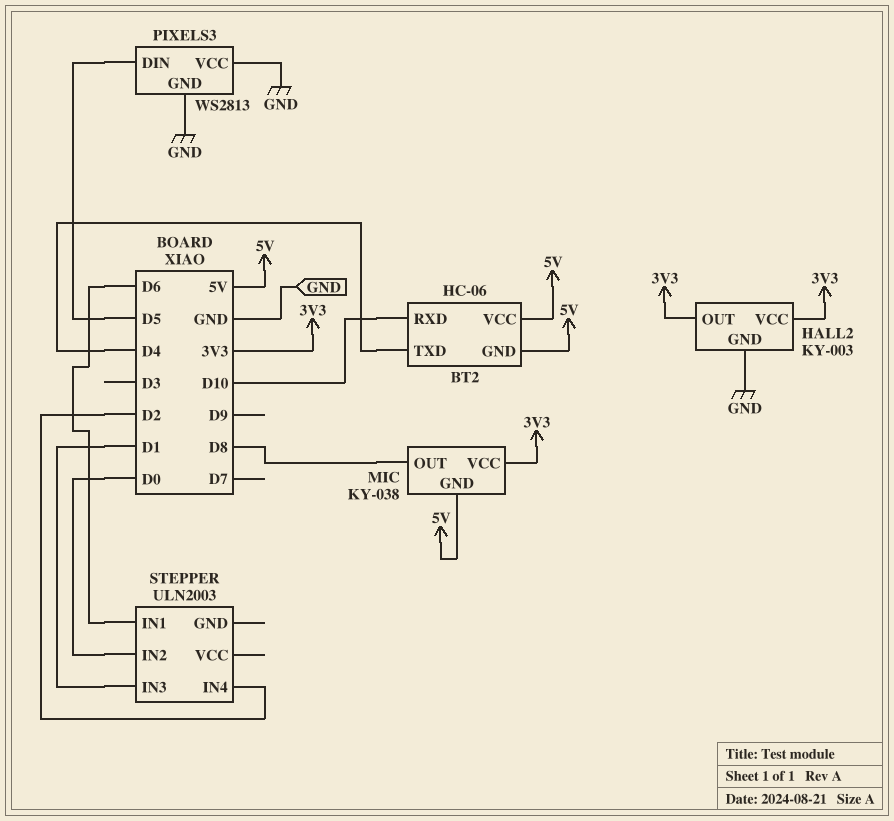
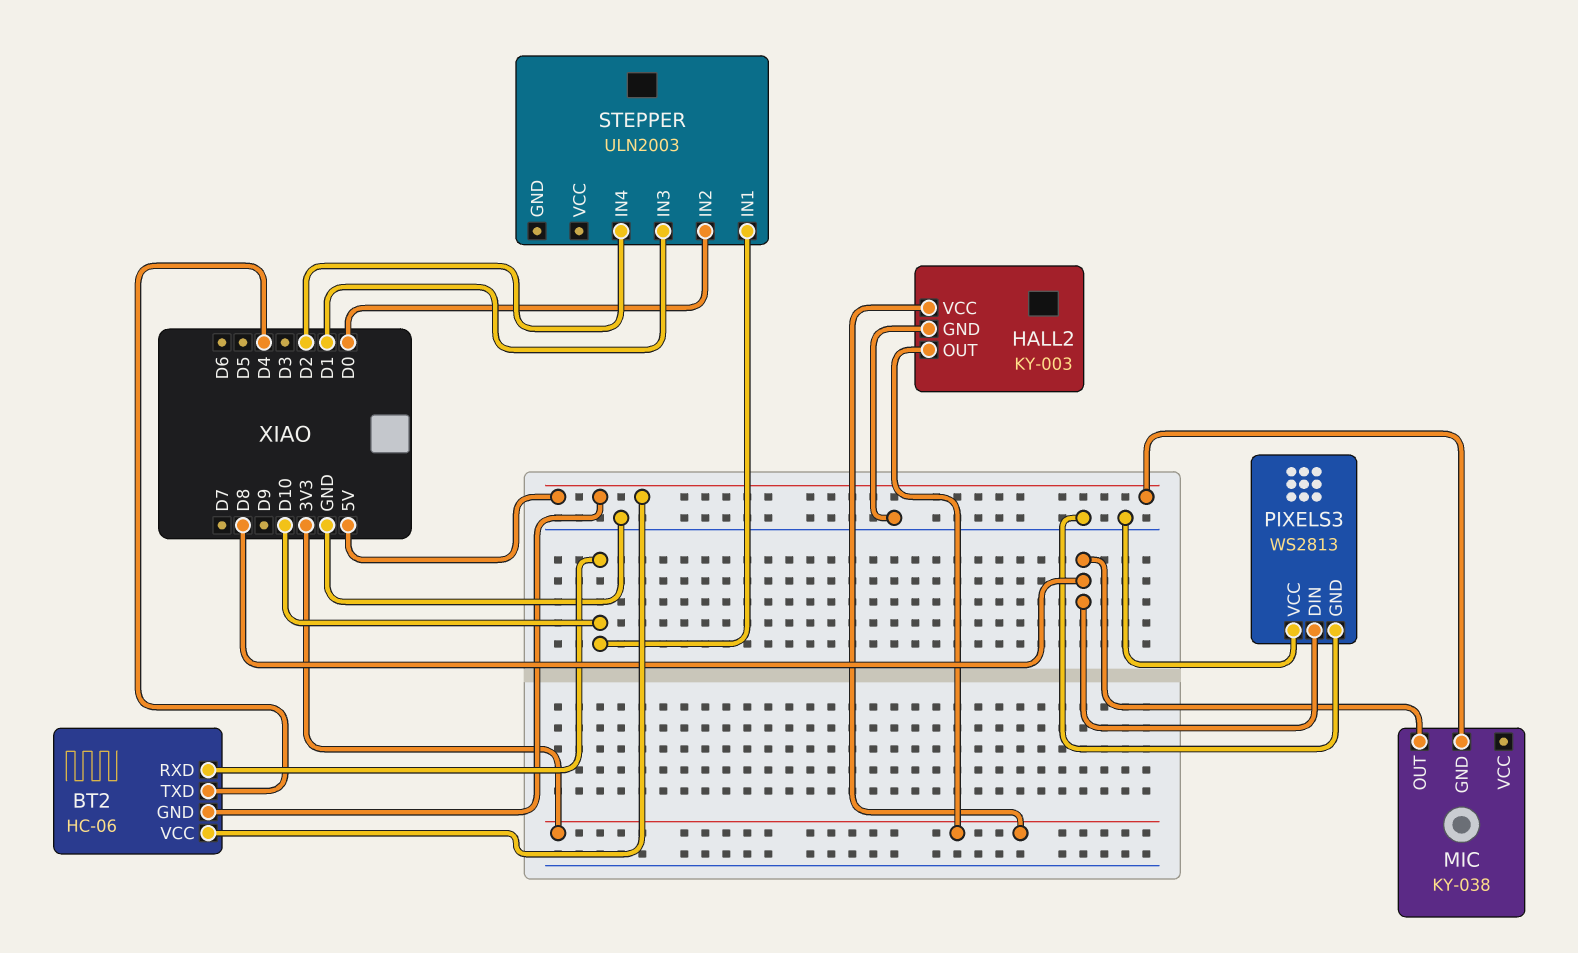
MIC pin VCC: 3V3 -> none
PIXELS3 pin DIN: D5 -> D8
STEPPER pin IN1: D6 -> D10

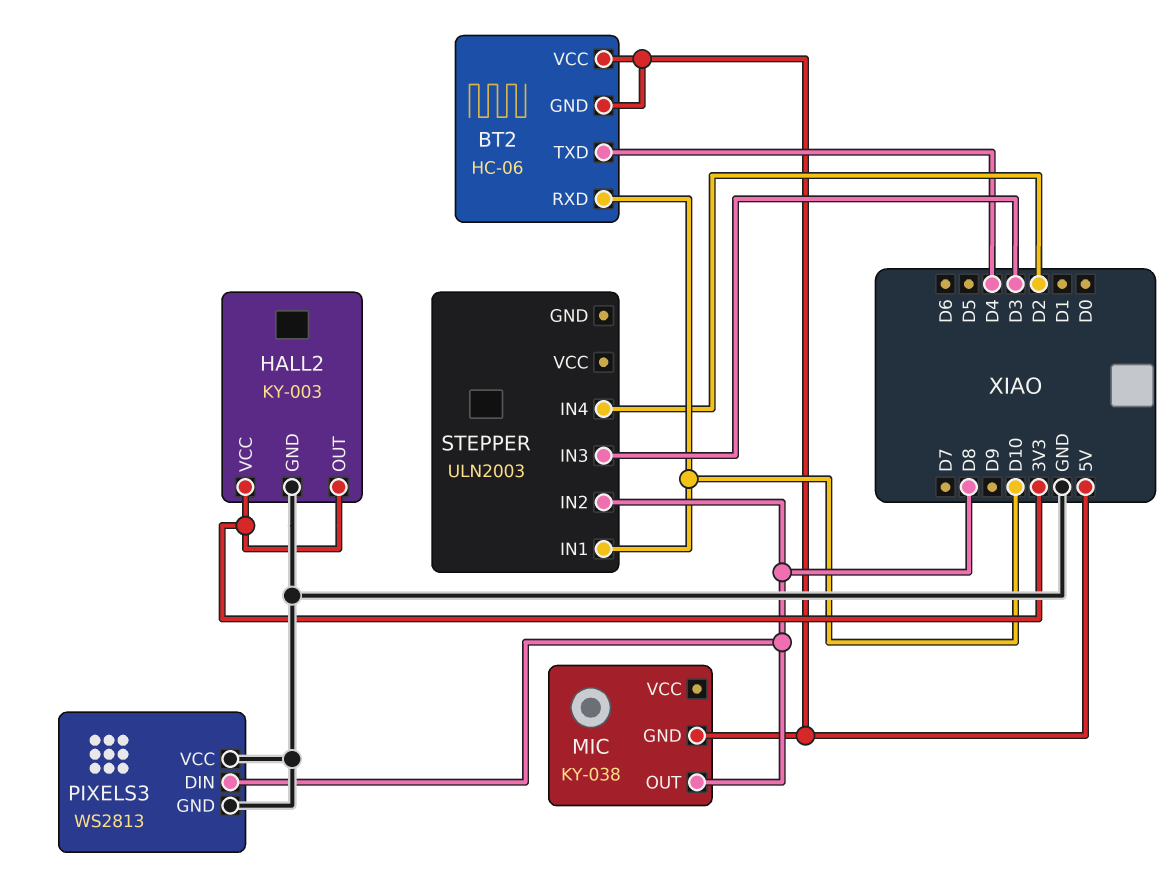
STEPPER pin IN2: D0 -> D8
STEPPER pin IN3: D1 -> D3

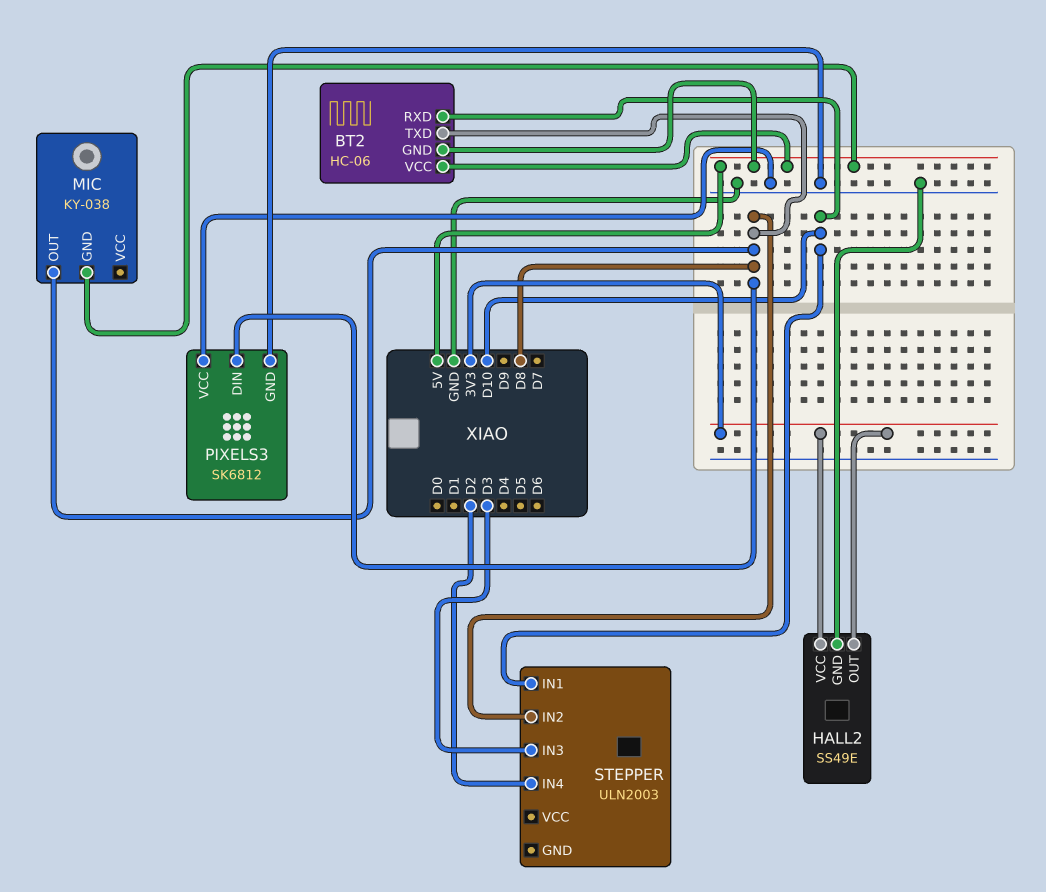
BT2 pin TXD: D4 -> D8
HALL2: KY-003 -> SS49E
PIXELS3: WS2813 -> SK6812

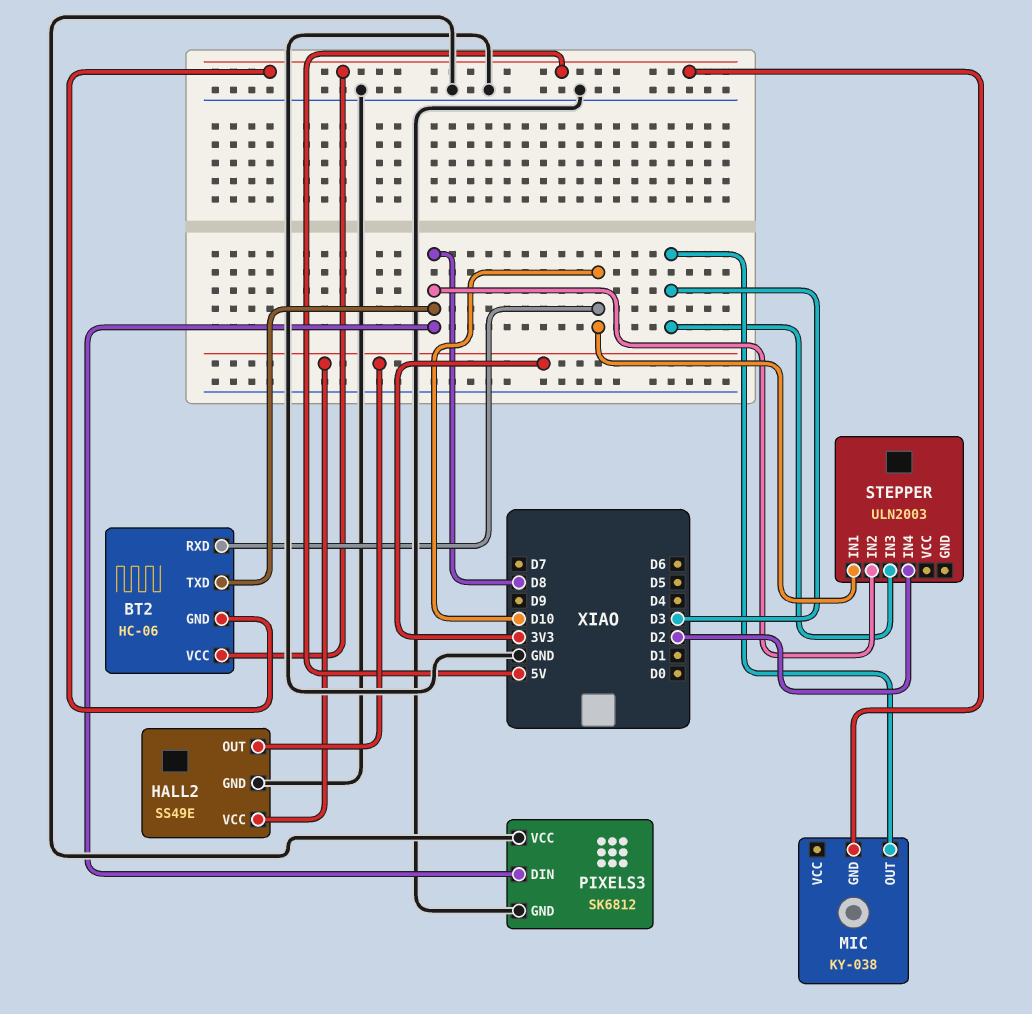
MIC pin OUT: D8 -> D3

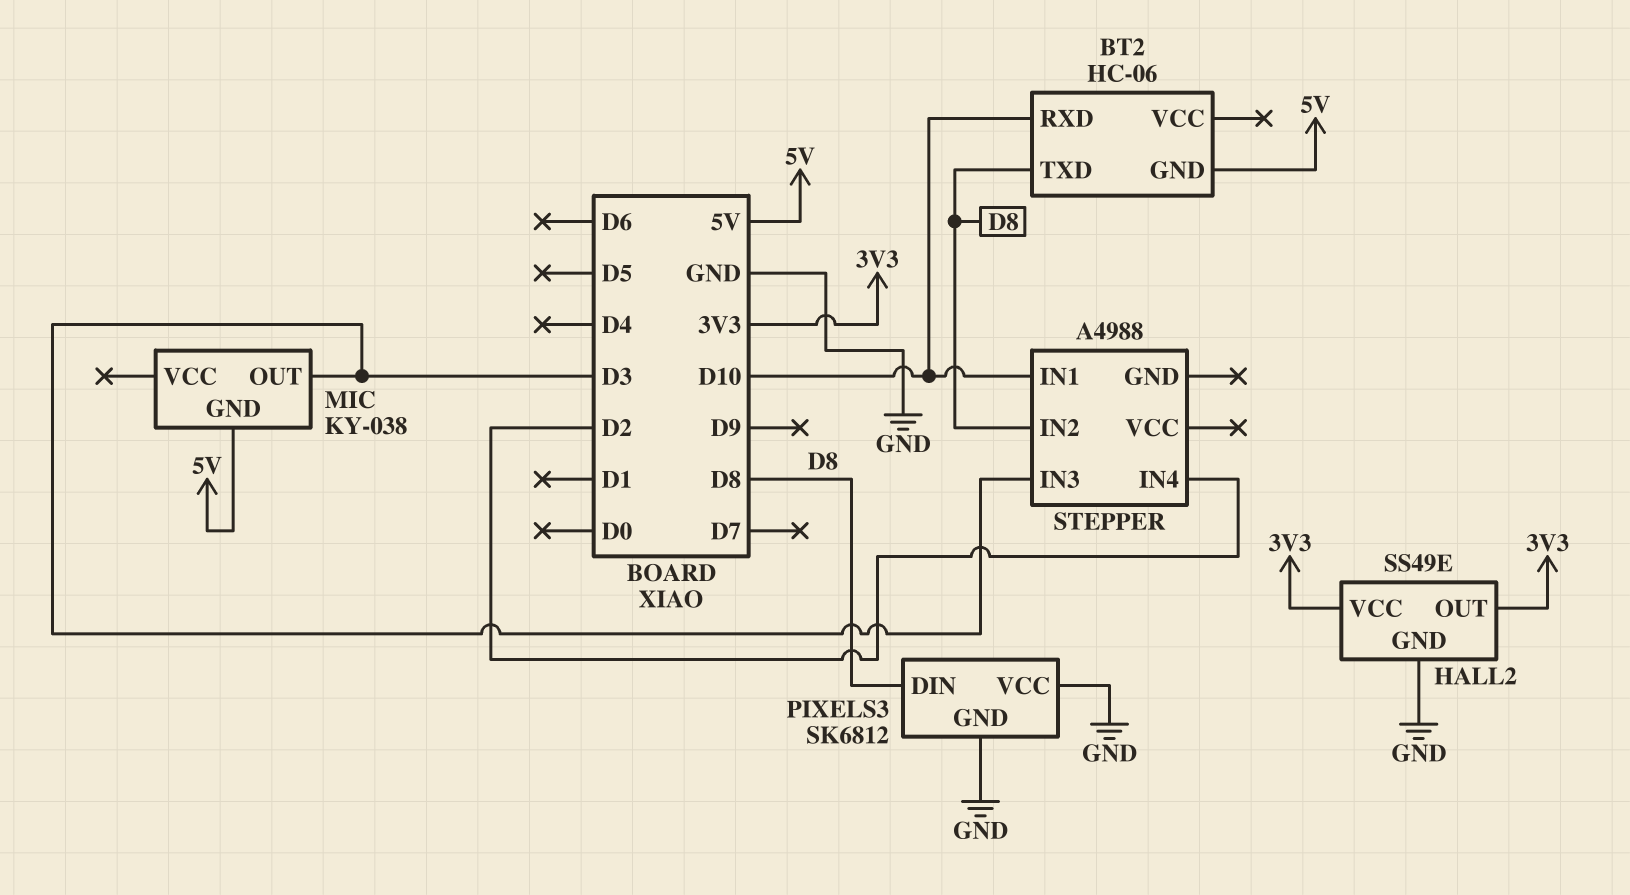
BT2 pin VCC: 5V -> none
STEPPER: ULN2003 -> A4988

